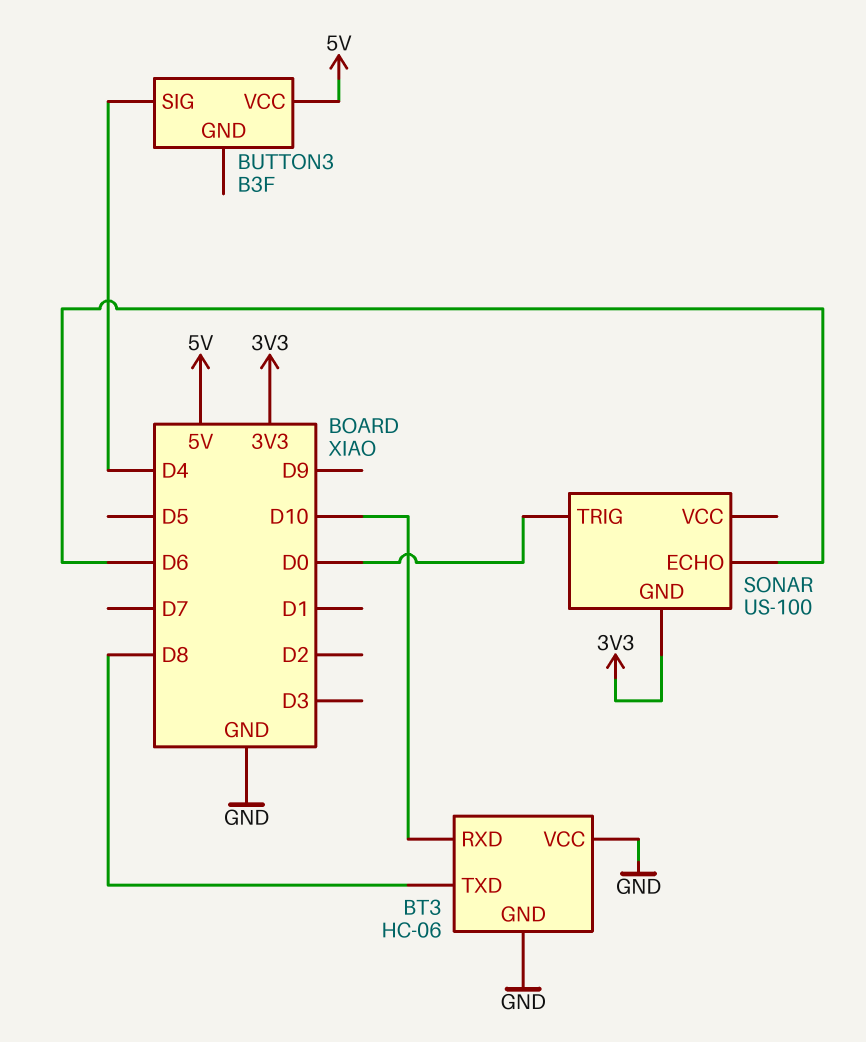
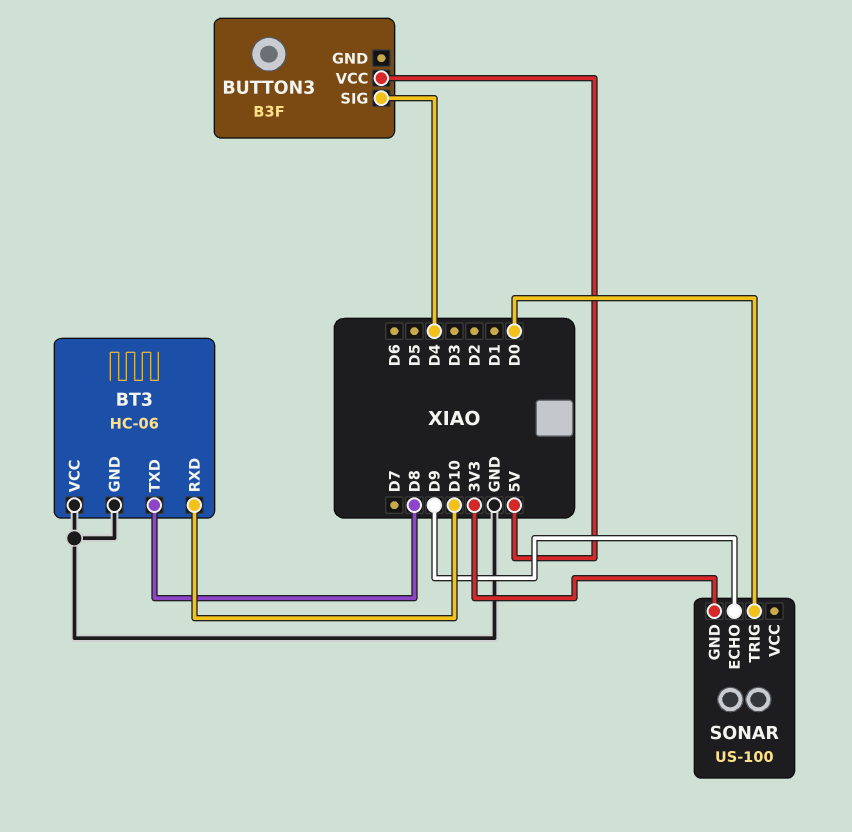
SONAR pin ECHO: D6 -> D9

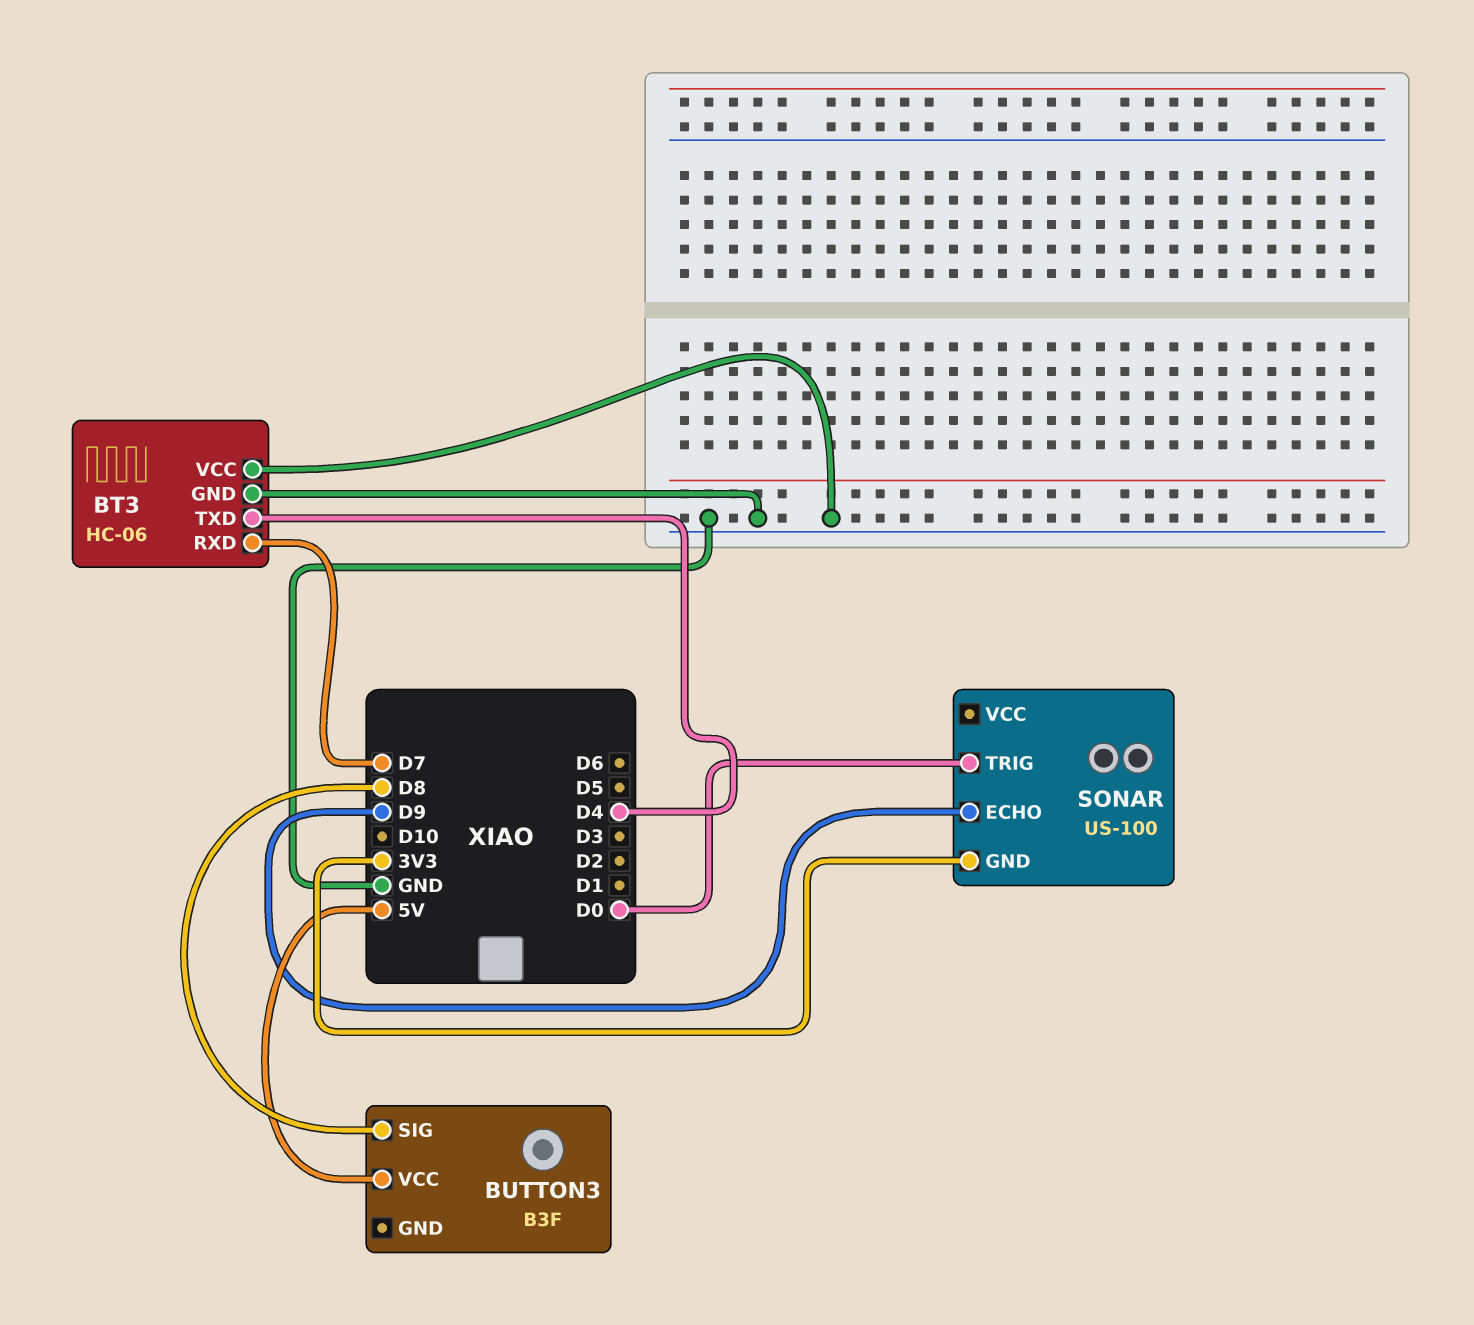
BT3 pin RXD: D10 -> D7
BT3 pin TXD: D8 -> D4
BUTTON3 pin SIG: D4 -> D8

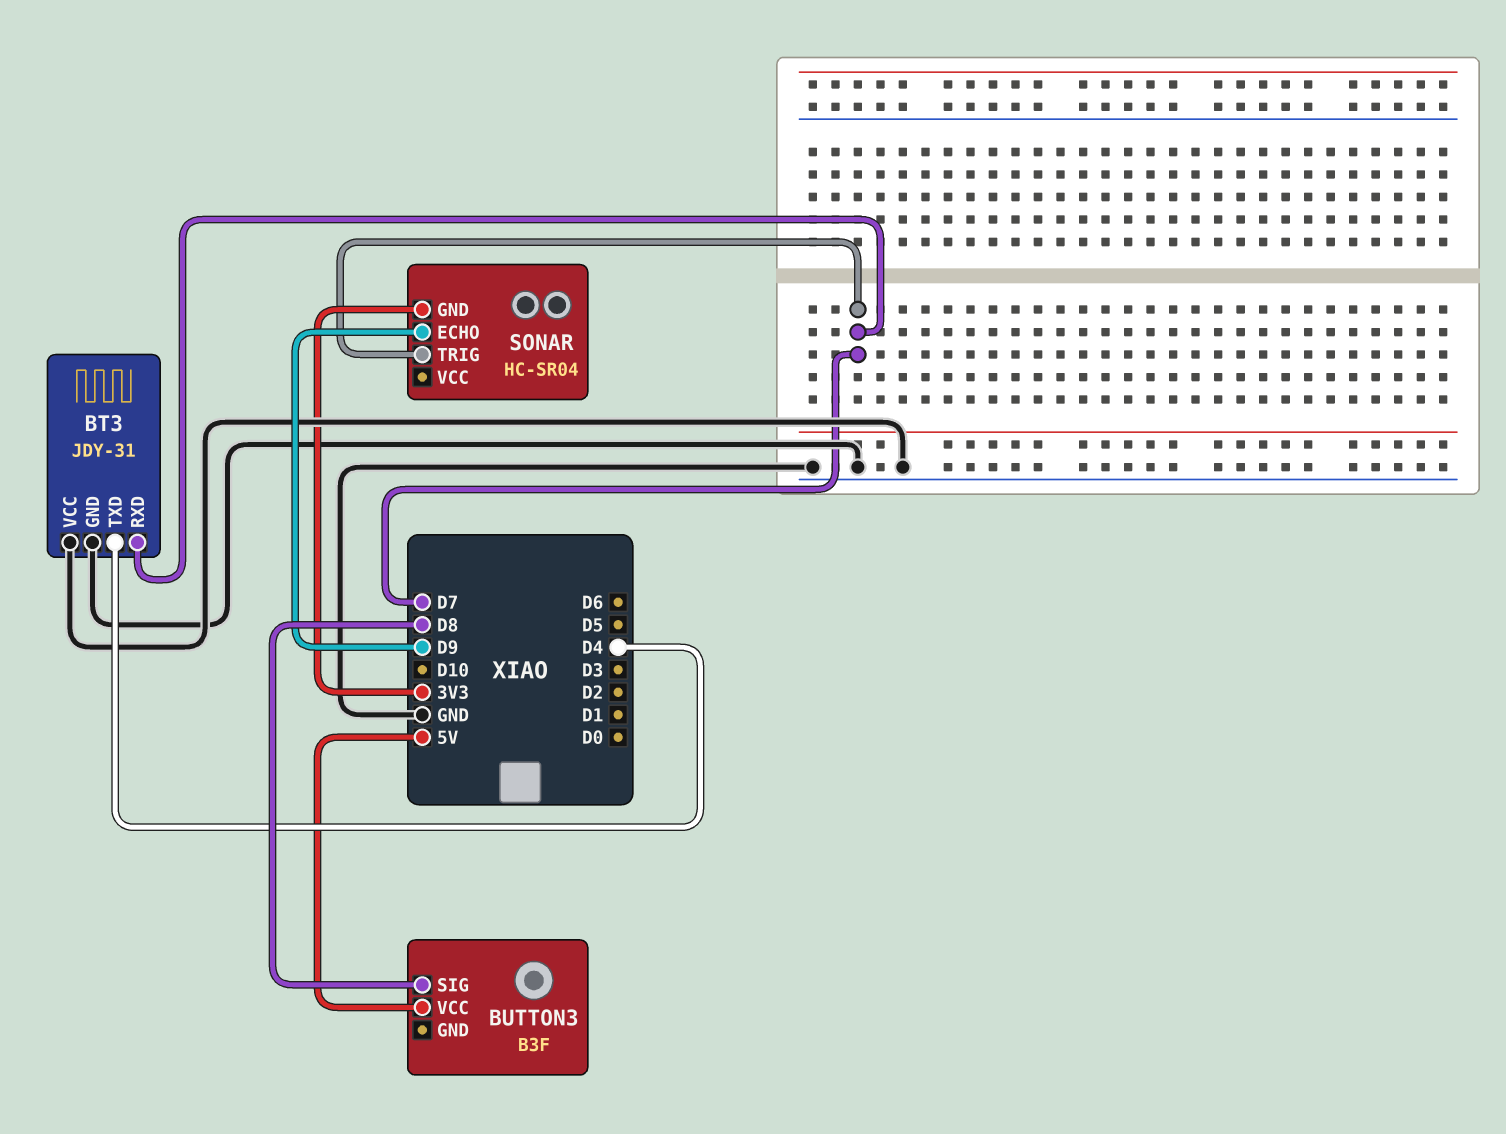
BT3: HC-06 -> JDY-31
SONAR: US-100 -> HC-SR04
SONAR pin TRIG: D0 -> D7

